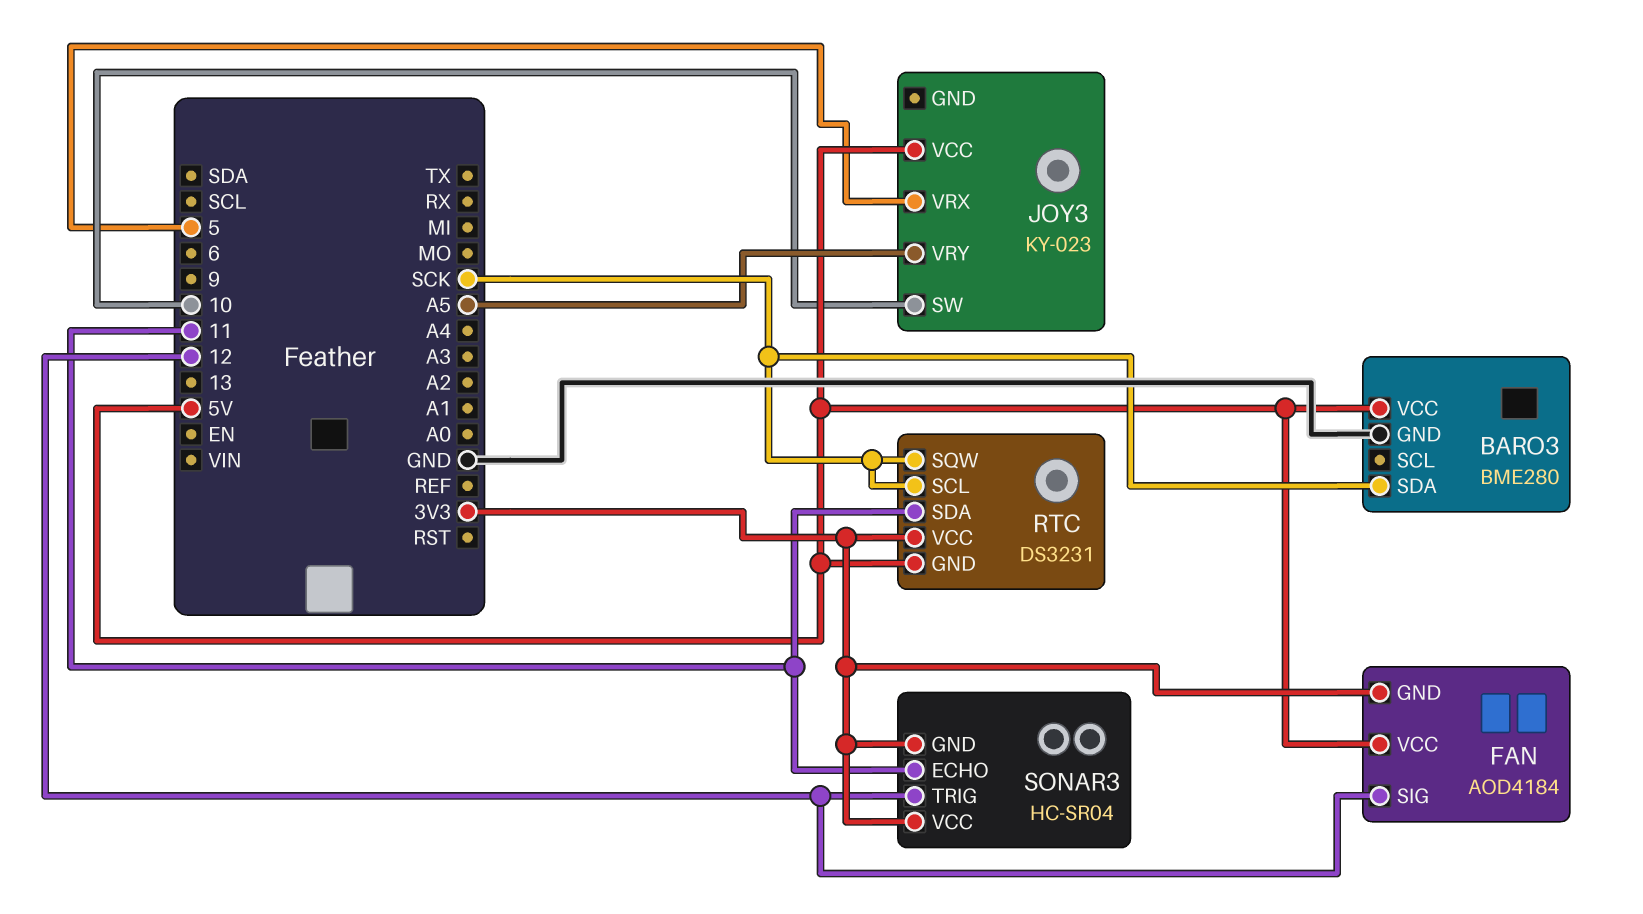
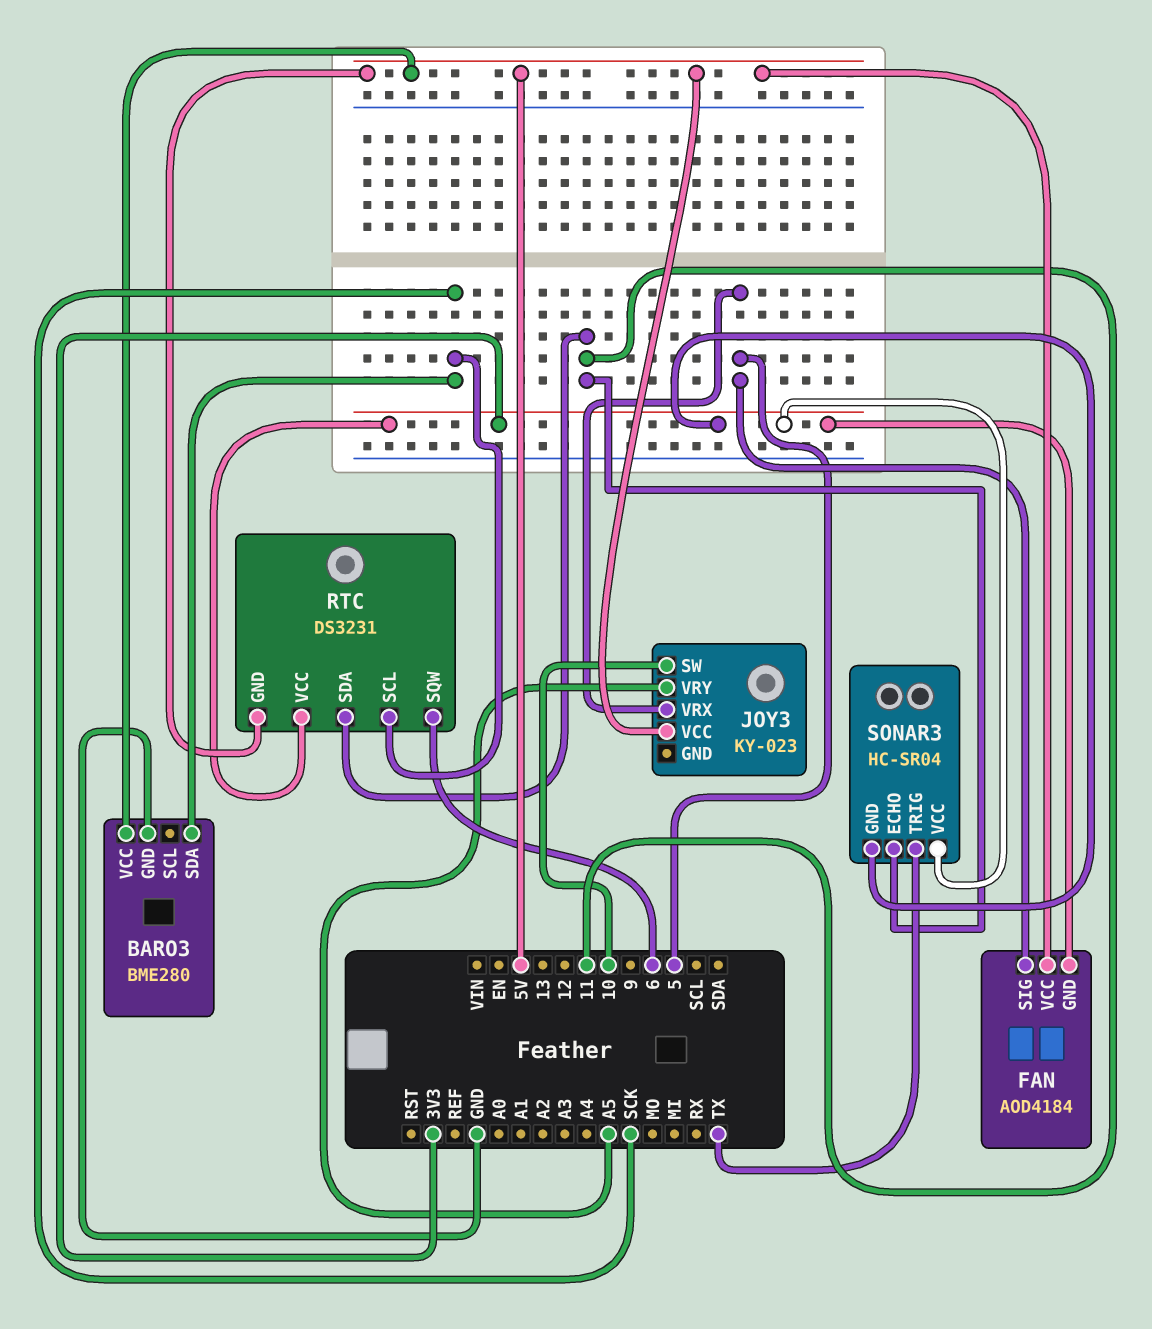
FAN pin SIG: 12 -> 5
RTC pin SQW: SCK -> 6
SONAR3 pin TRIG: 12 -> TX

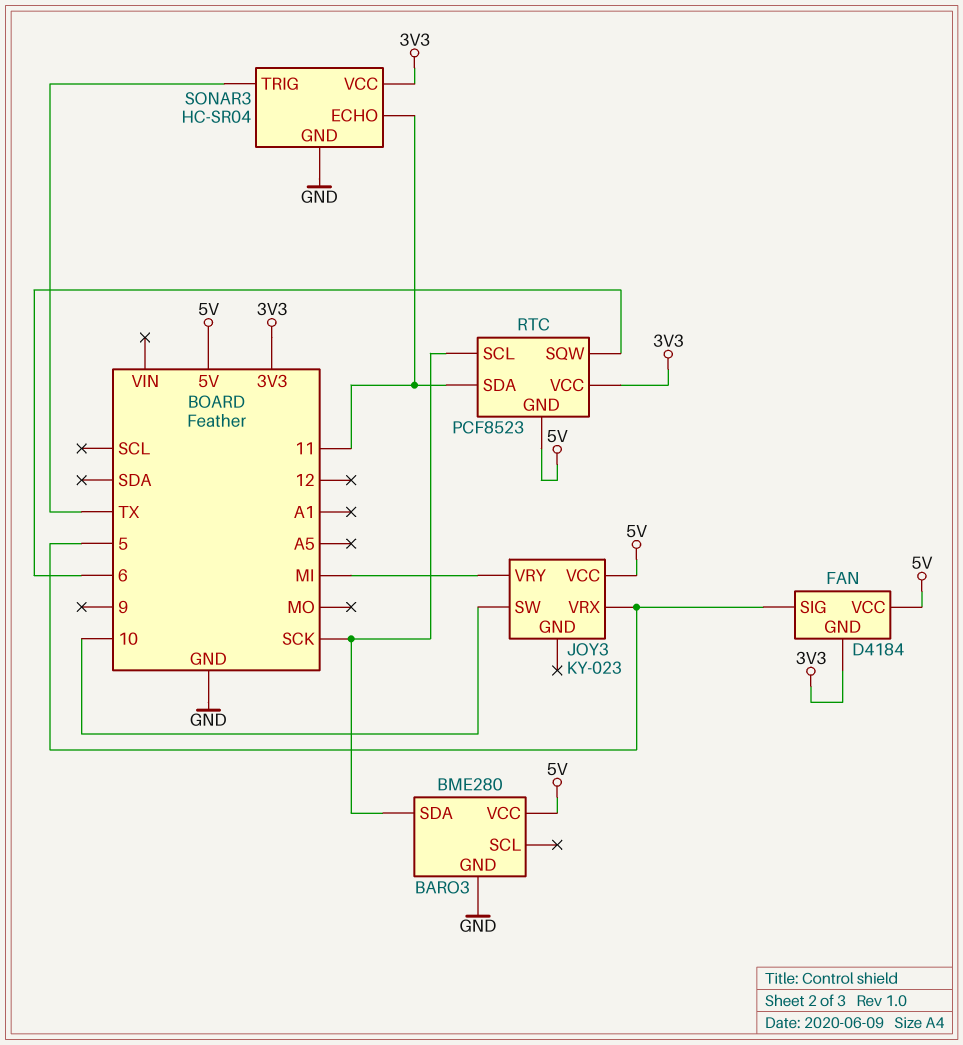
FAN: AOD4184 -> D4184
JOY3 pin VRY: A5 -> MI
RTC: DS3231 -> PCF8523
SONAR3 pin GND: 3V3 -> GND

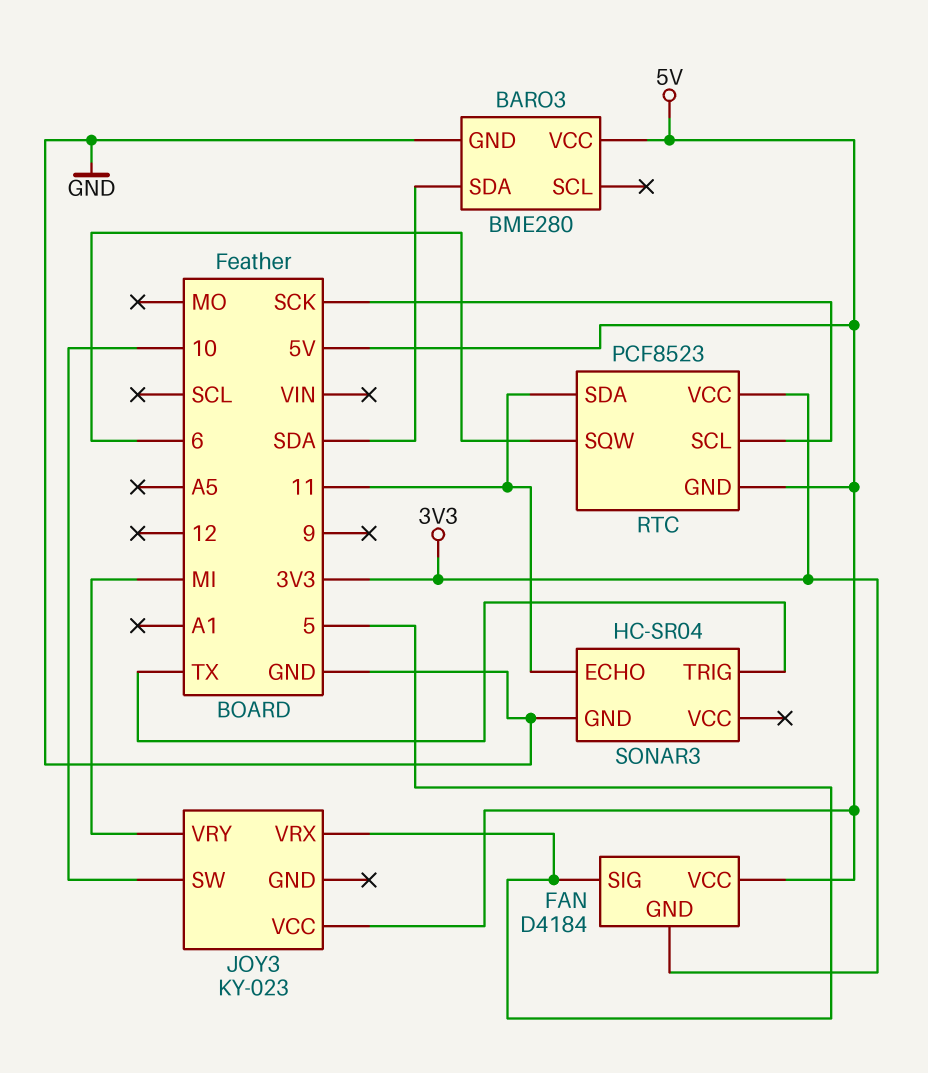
BARO3 pin SDA: SCK -> SDA
SONAR3 pin VCC: 3V3 -> none

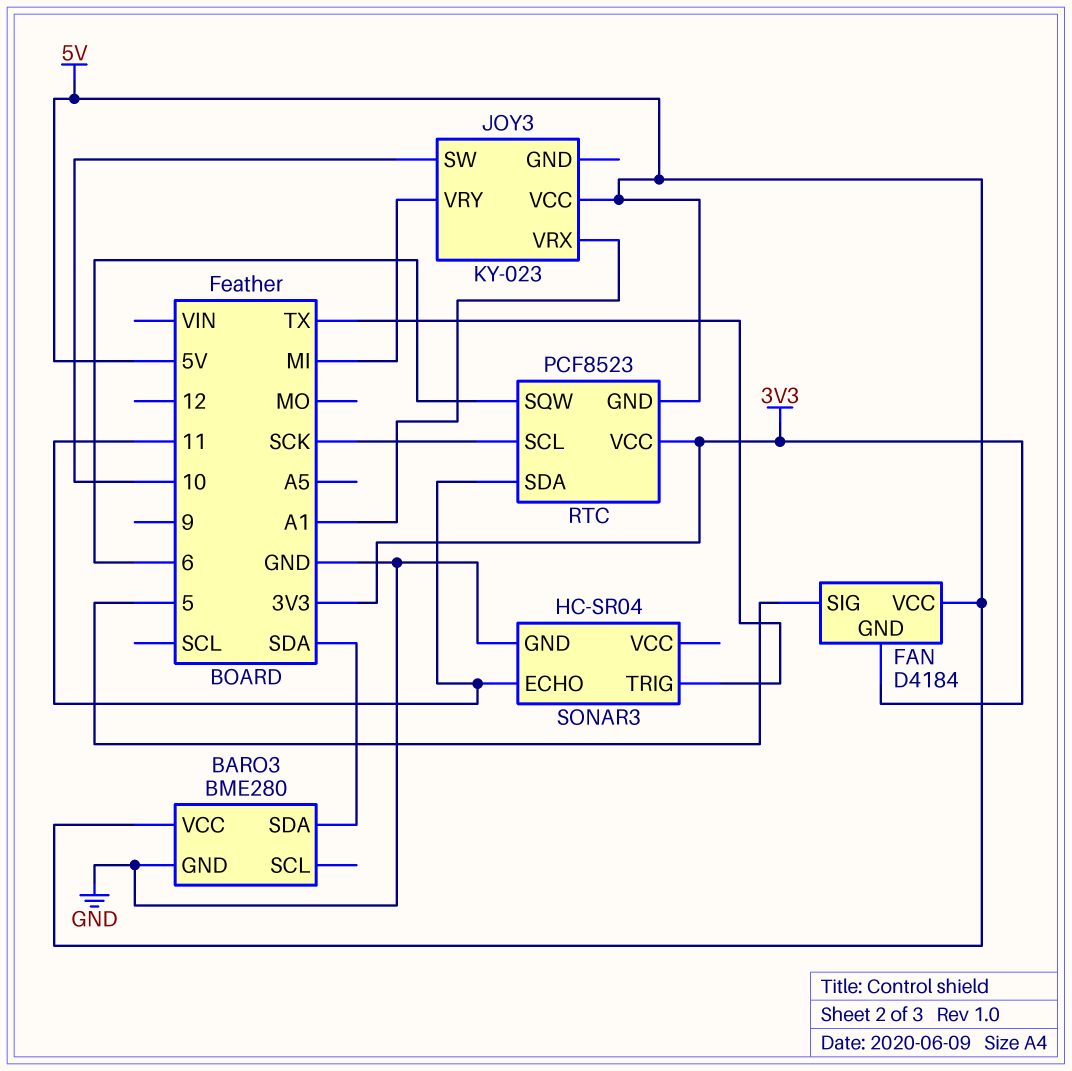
JOY3 pin VRX: 5 -> A1

